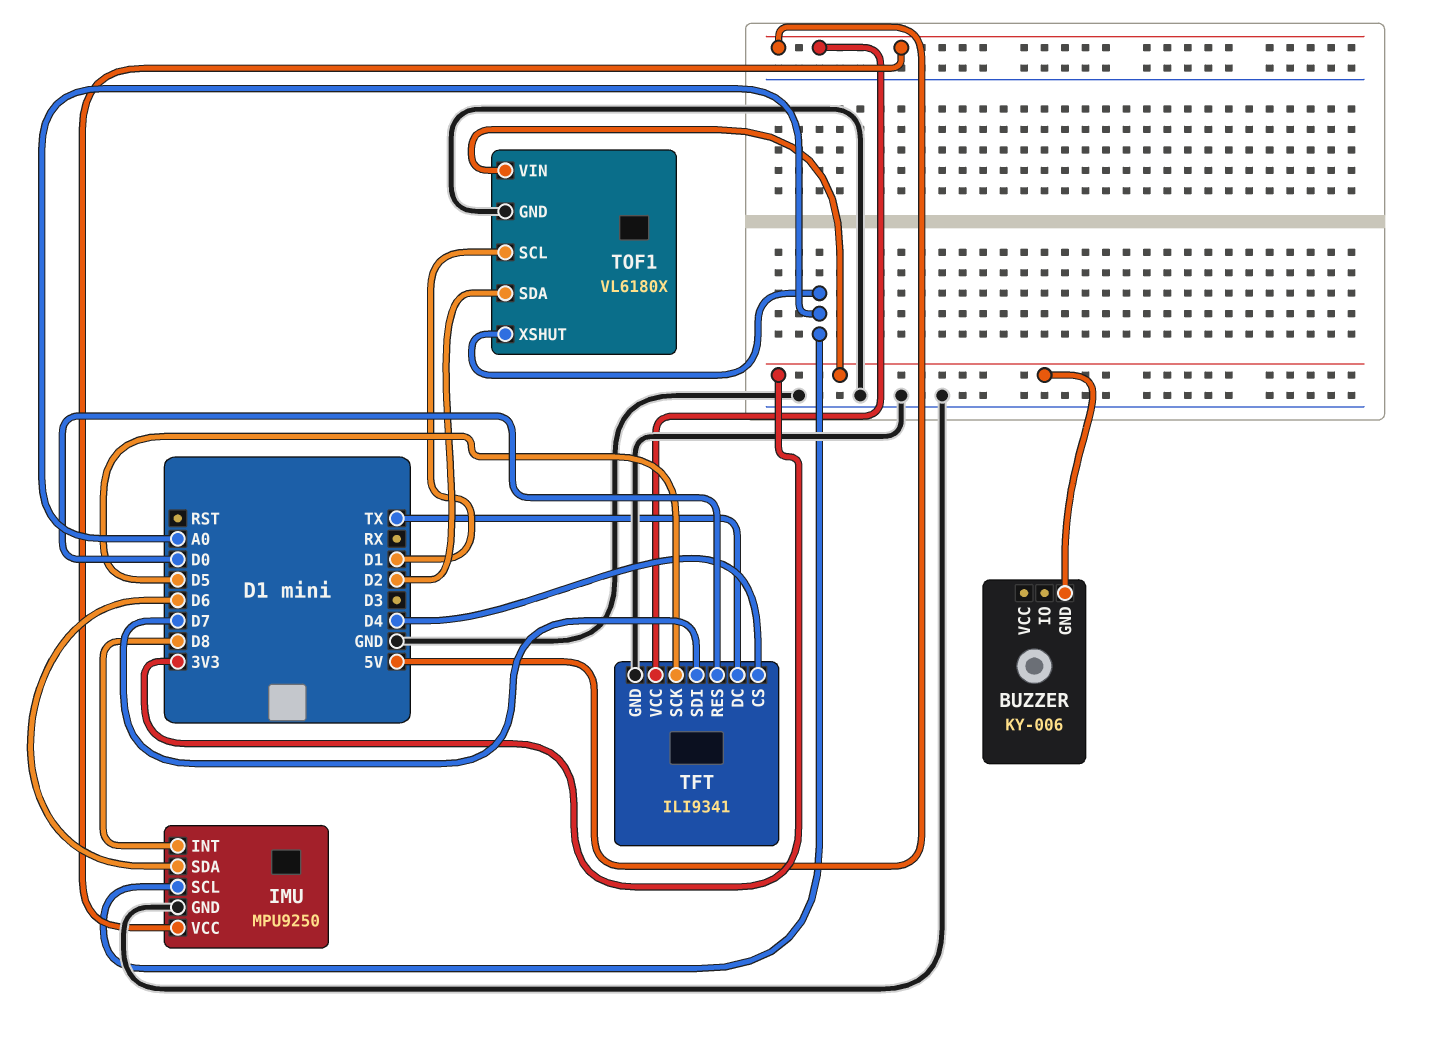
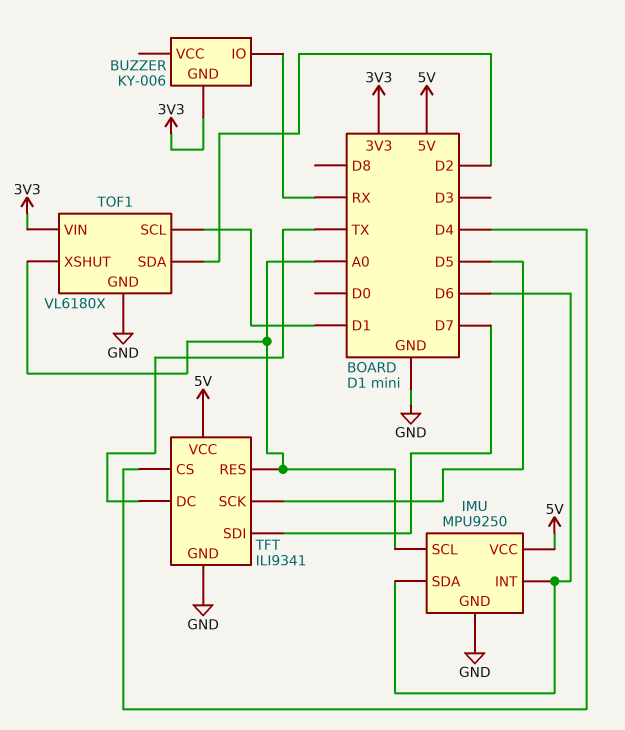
BUZZER pin IO: none -> RX
IMU pin INT: D8 -> D6
TFT pin RES: D0 -> A0

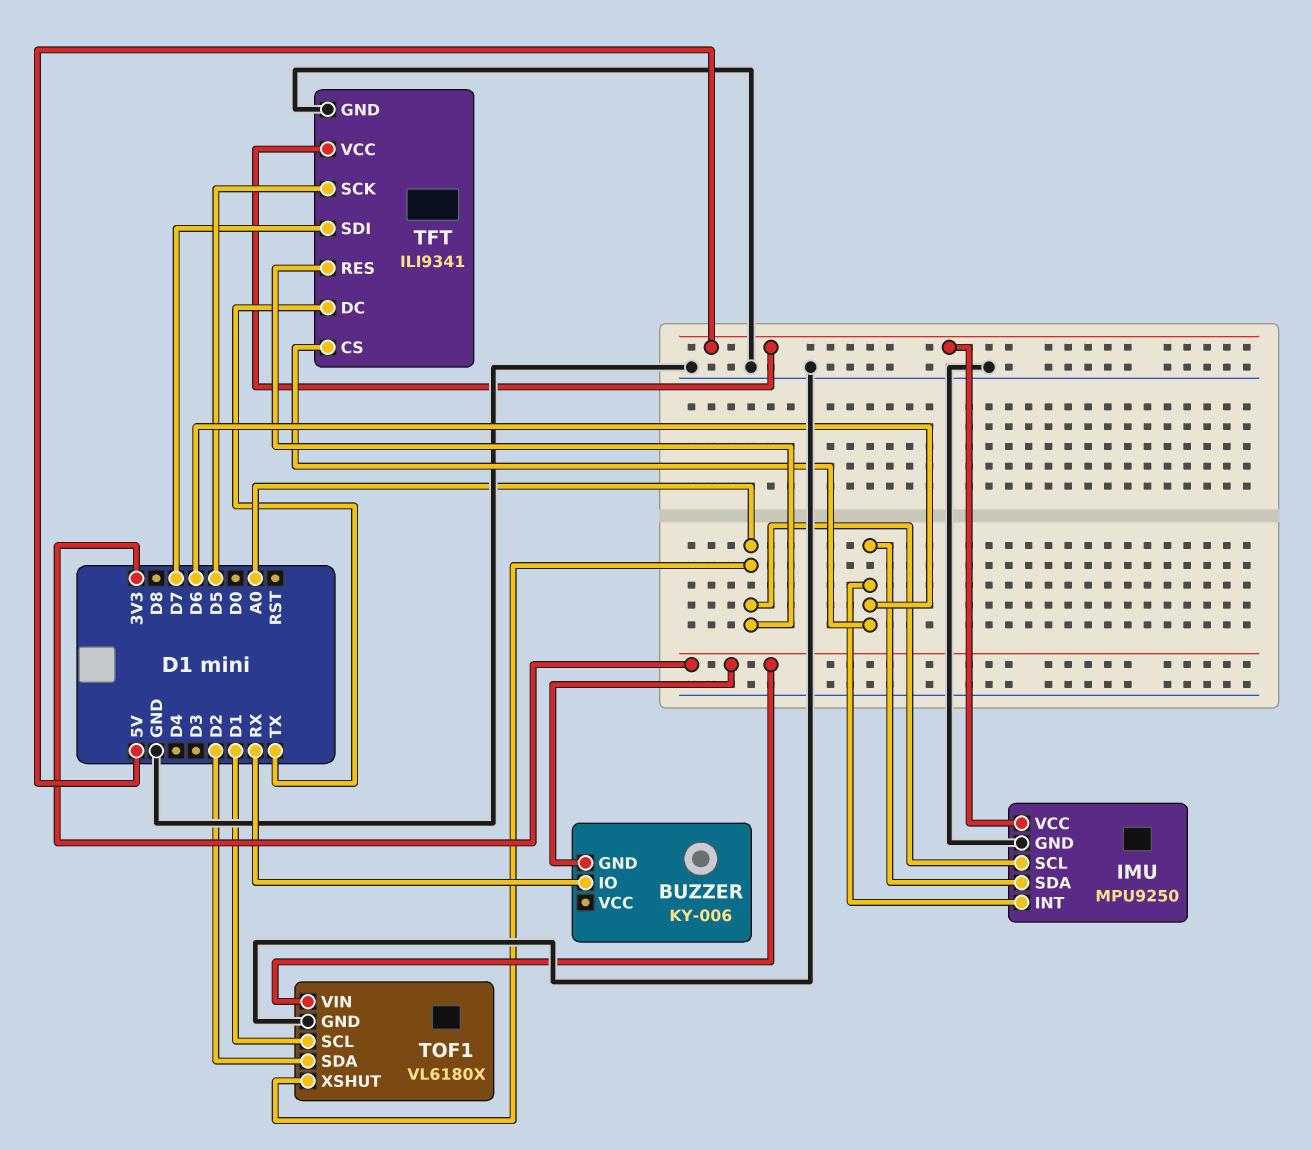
TFT pin CS: D4 -> D6

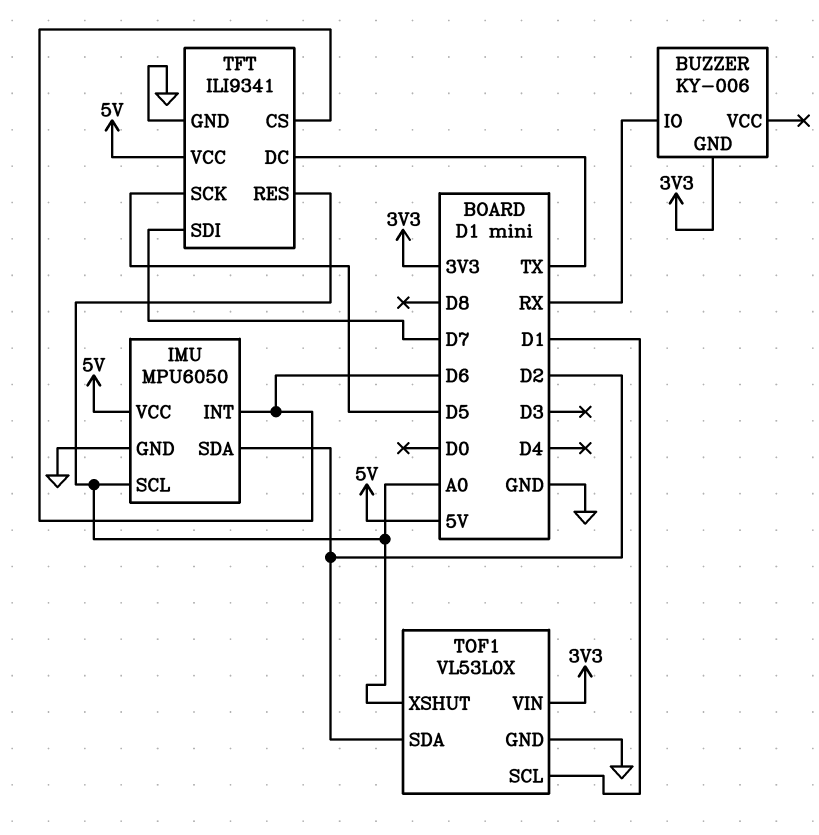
IMU: MPU9250 -> MPU6050
IMU pin SDA: D6 -> D2
TOF1: VL6180X -> VL53L0X

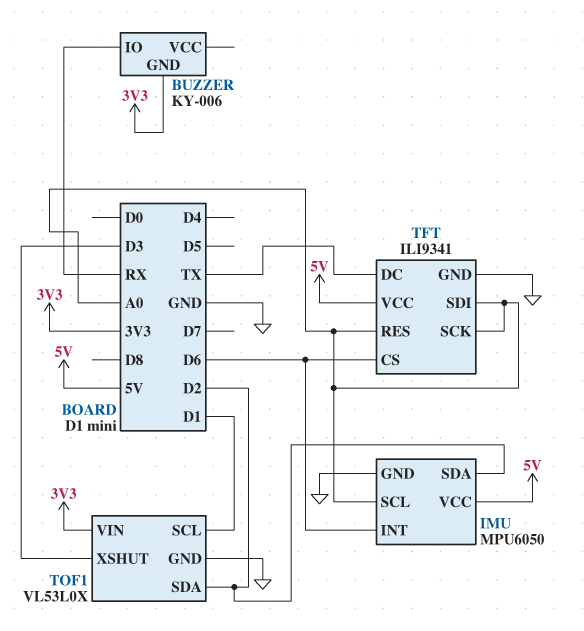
TFT pin SCK: D5 -> A0
TFT pin SDI: D7 -> A0
TOF1 pin XSHUT: A0 -> D3

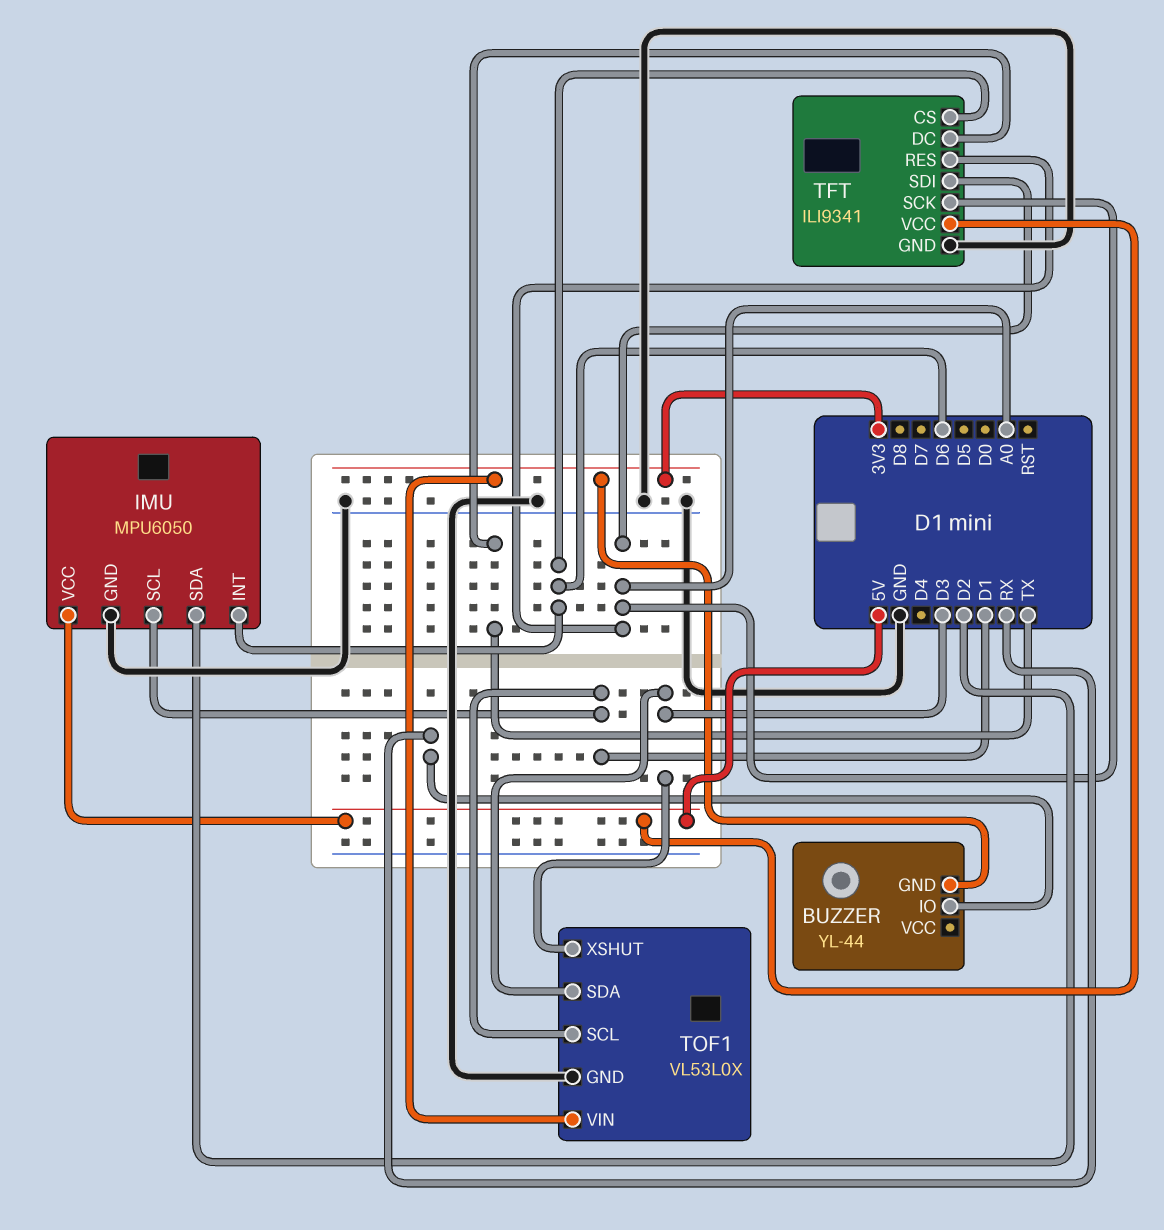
BUZZER: KY-006 -> YL-44
IMU pin SCL: A0 -> D1
TOF1 pin SDA: D2 -> D3

